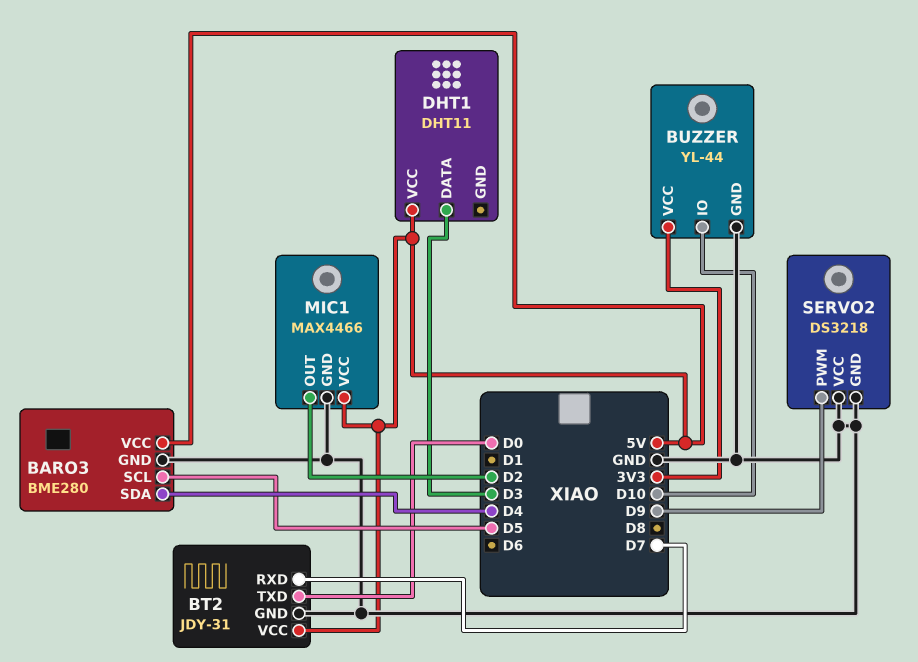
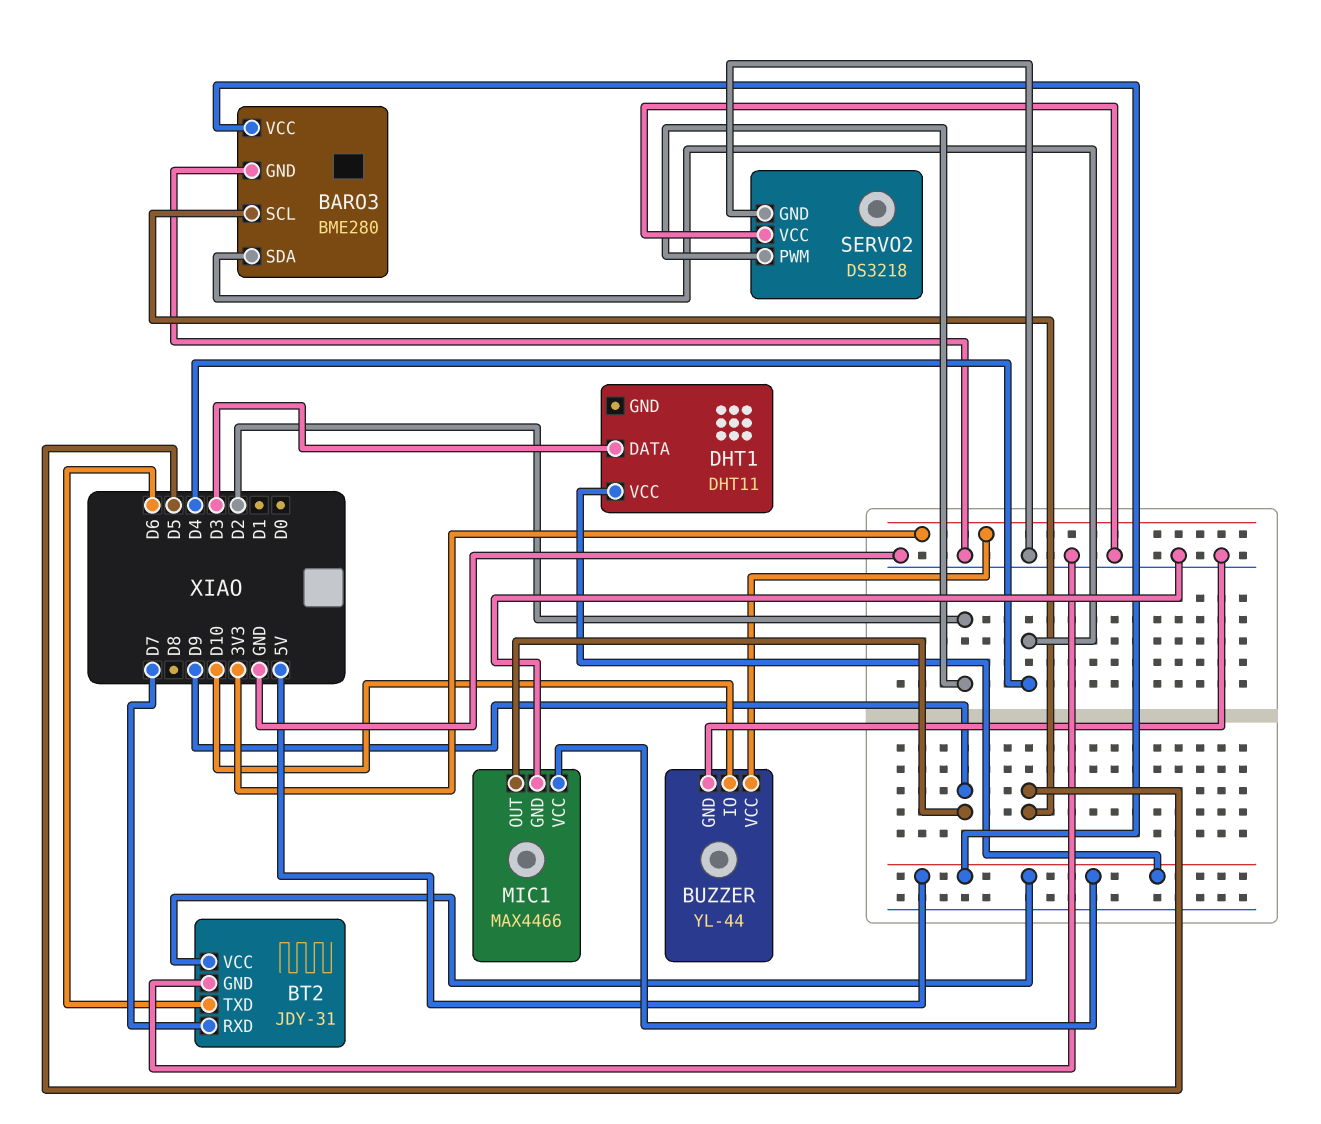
BT2 pin TXD: D0 -> D6
MIC1 pin OUT: D2 -> D9
SERVO2 pin PWM: D9 -> D2

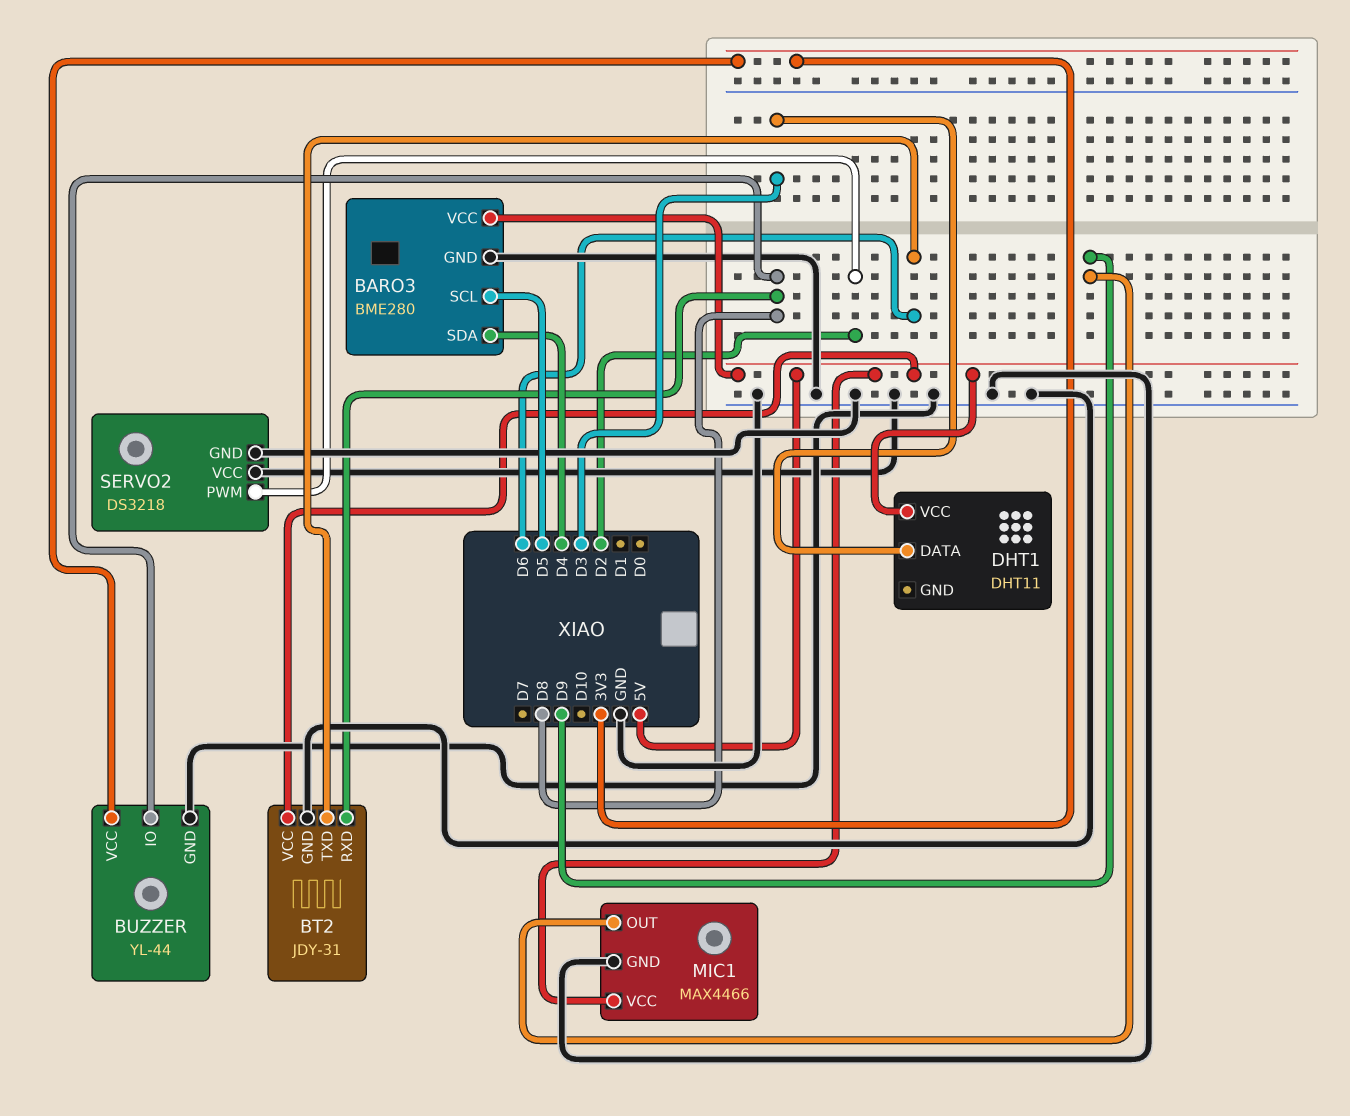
BT2 pin RXD: D7 -> D8
BUZZER pin IO: D10 -> D8

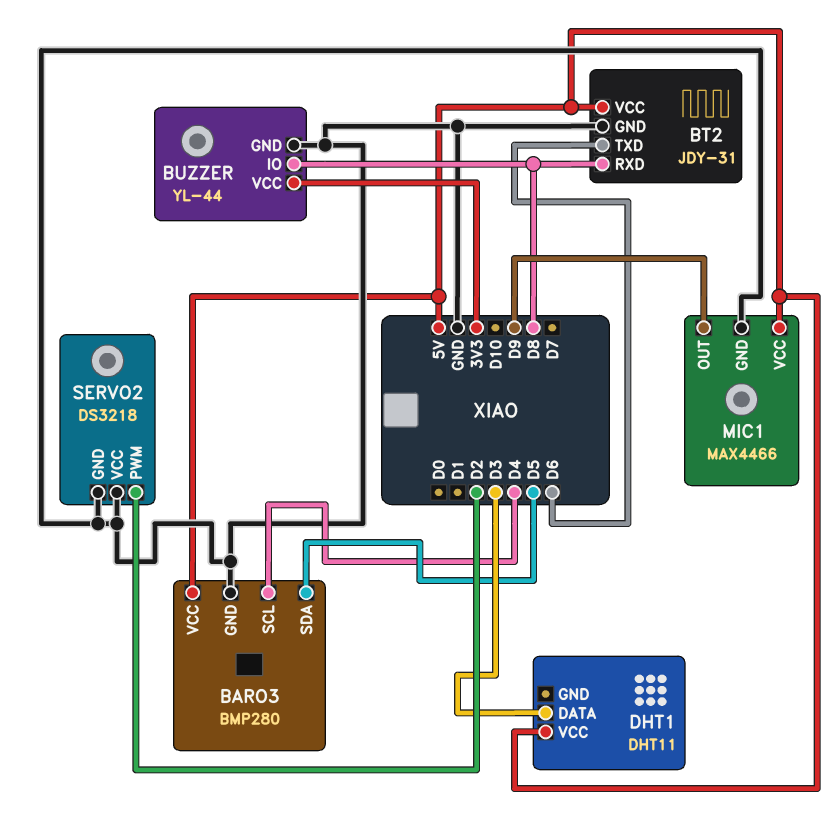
BARO3: BME280 -> BMP280
BARO3 pin SCL: D5 -> D4
BARO3 pin SDA: D4 -> D5

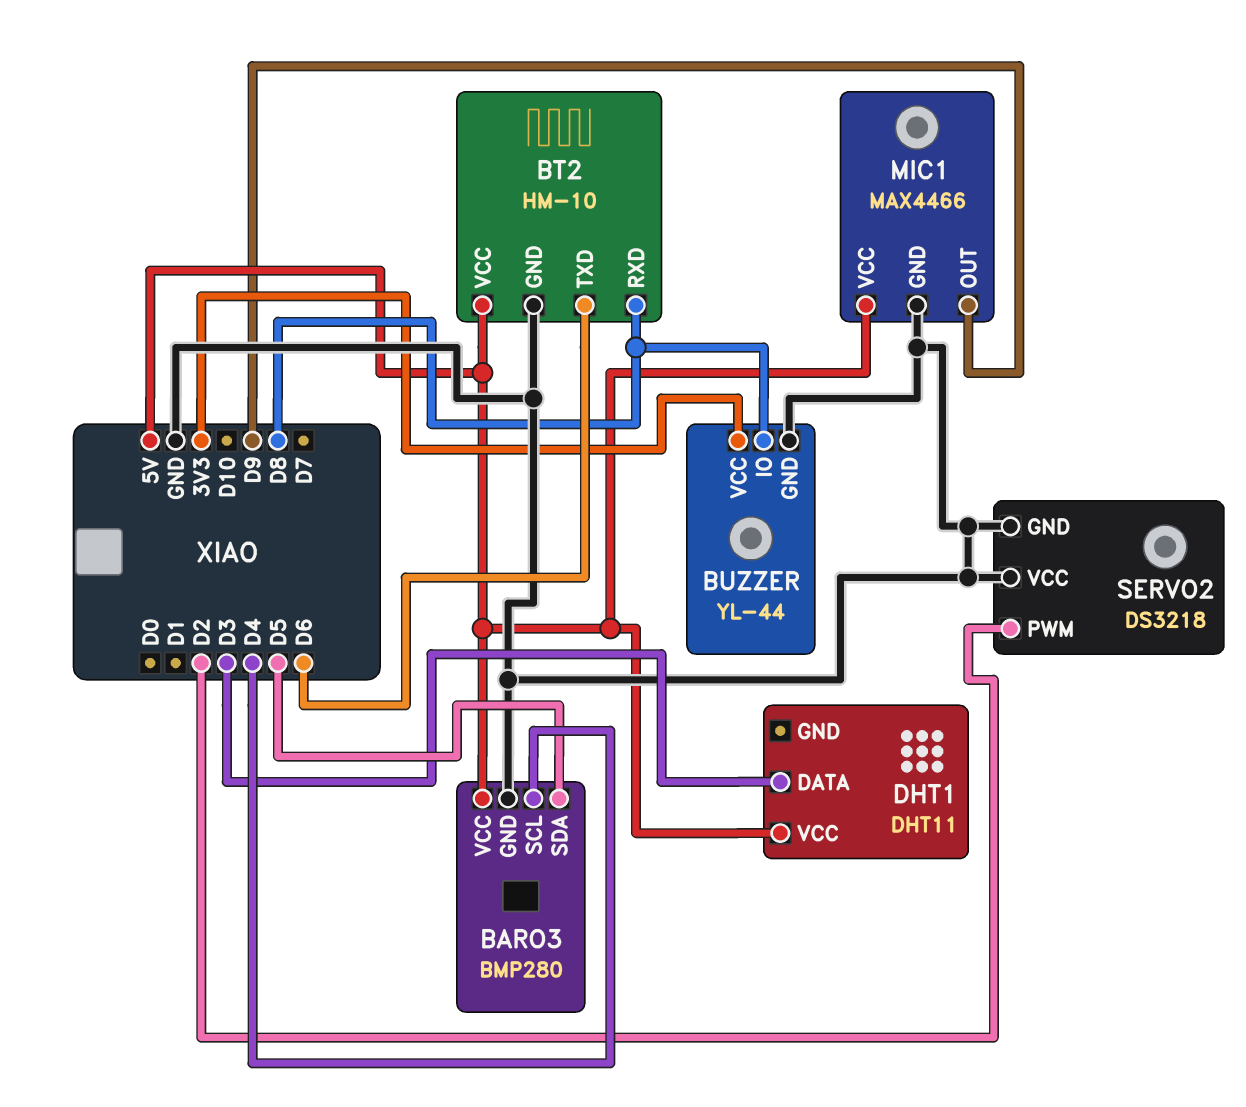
BT2: JDY-31 -> HM-10

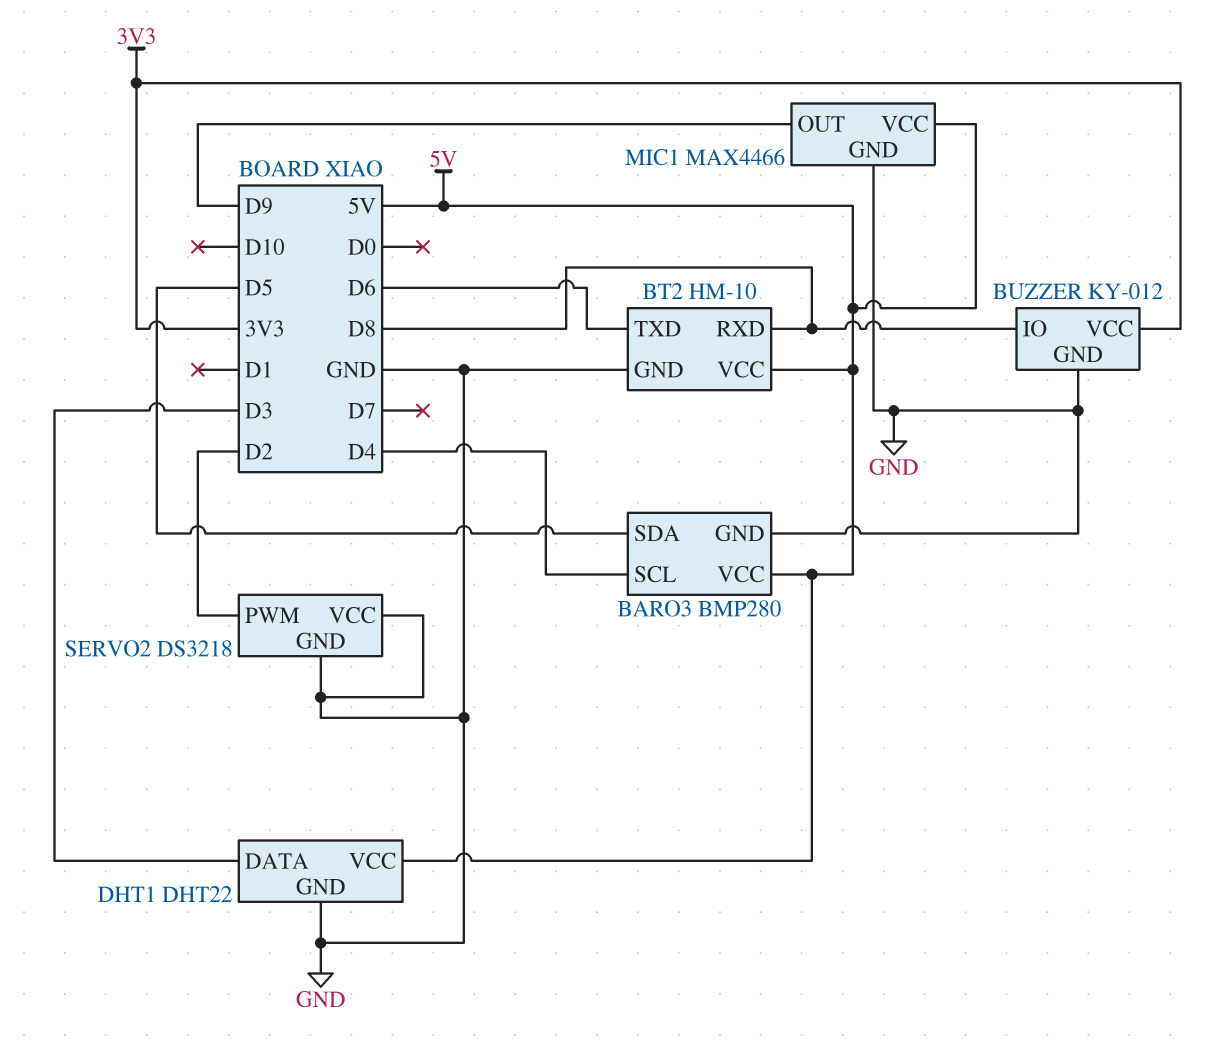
BUZZER: YL-44 -> KY-012
DHT1: DHT11 -> DHT22
DHT1 pin GND: none -> GND

